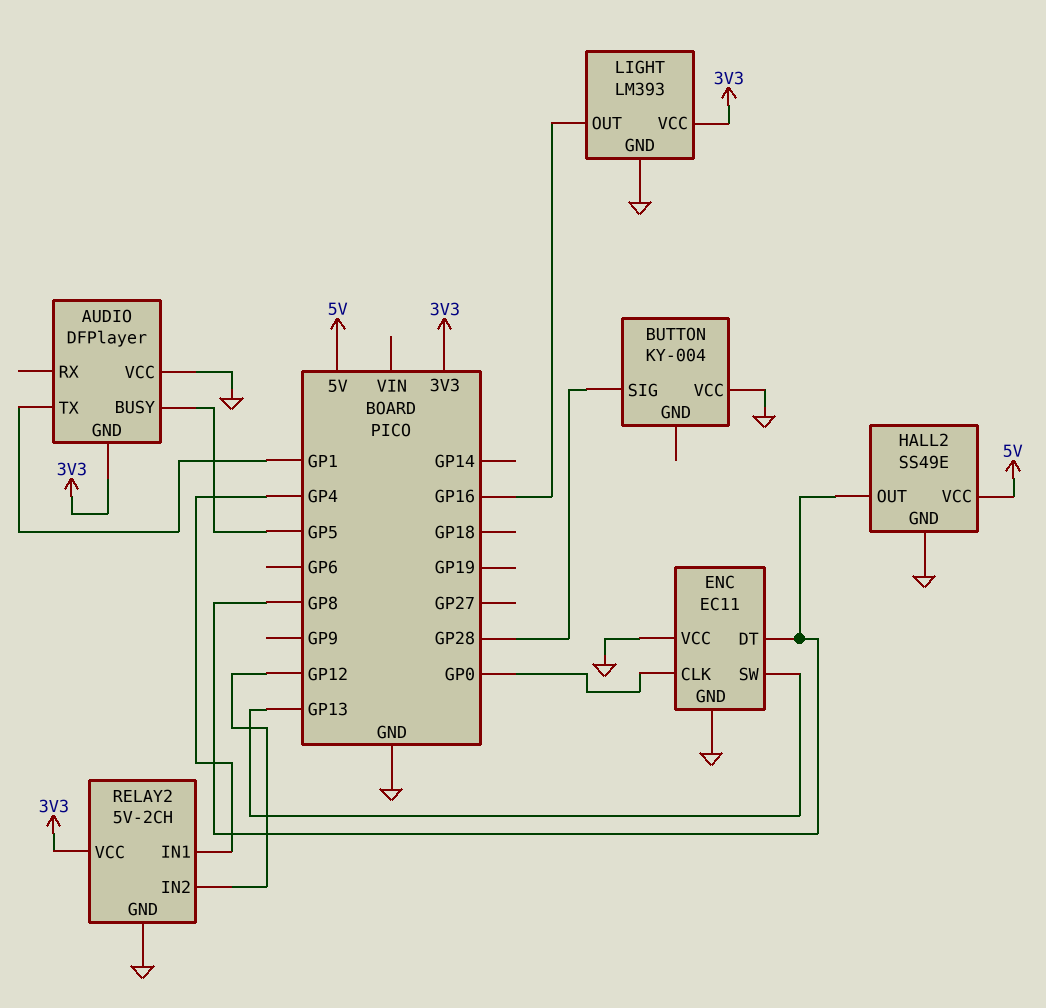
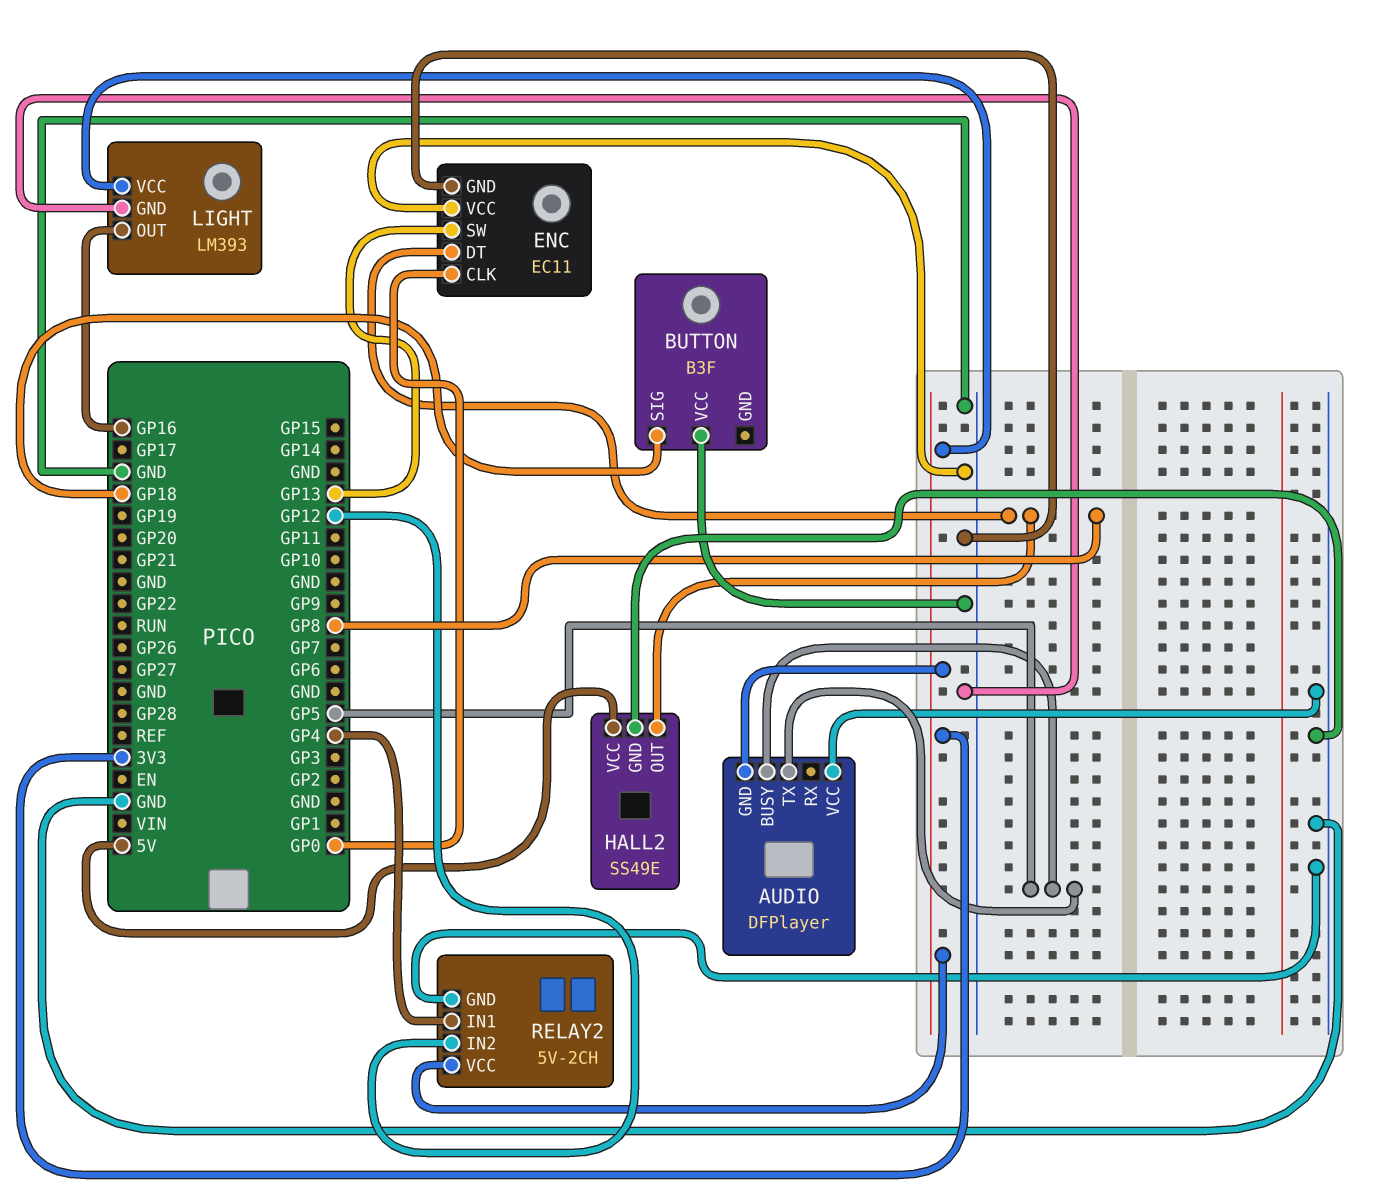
AUDIO pin TX: GP1 -> GP5
BUTTON: KY-004 -> B3F
BUTTON pin SIG: GP28 -> GP18

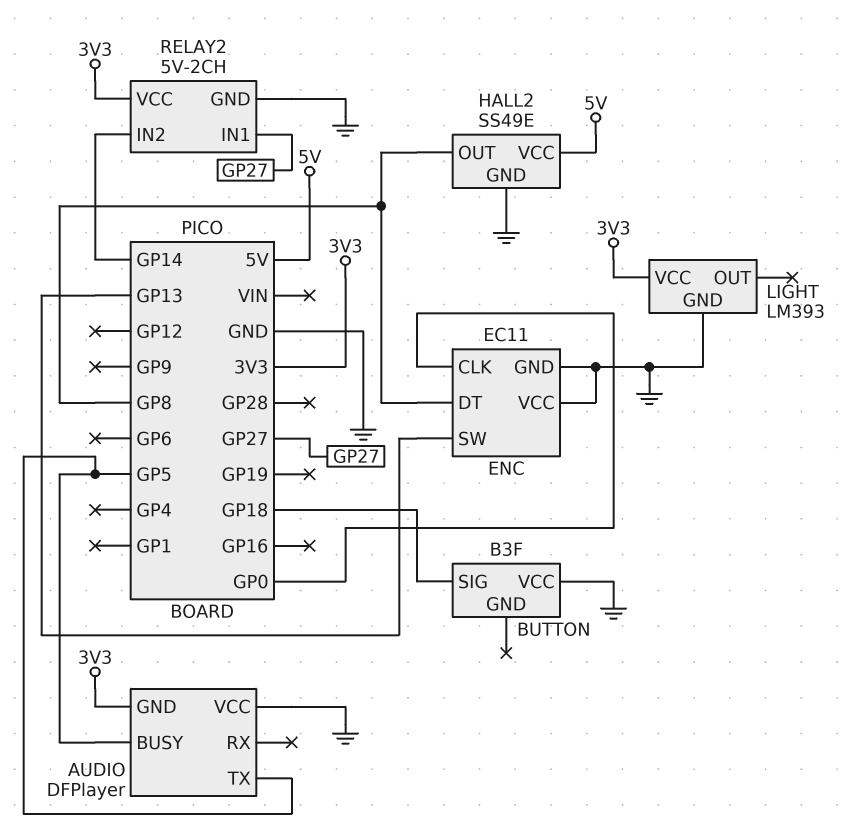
LIGHT pin OUT: GP16 -> none
RELAY2 pin IN1: GP4 -> GP27
RELAY2 pin IN2: GP12 -> GP14

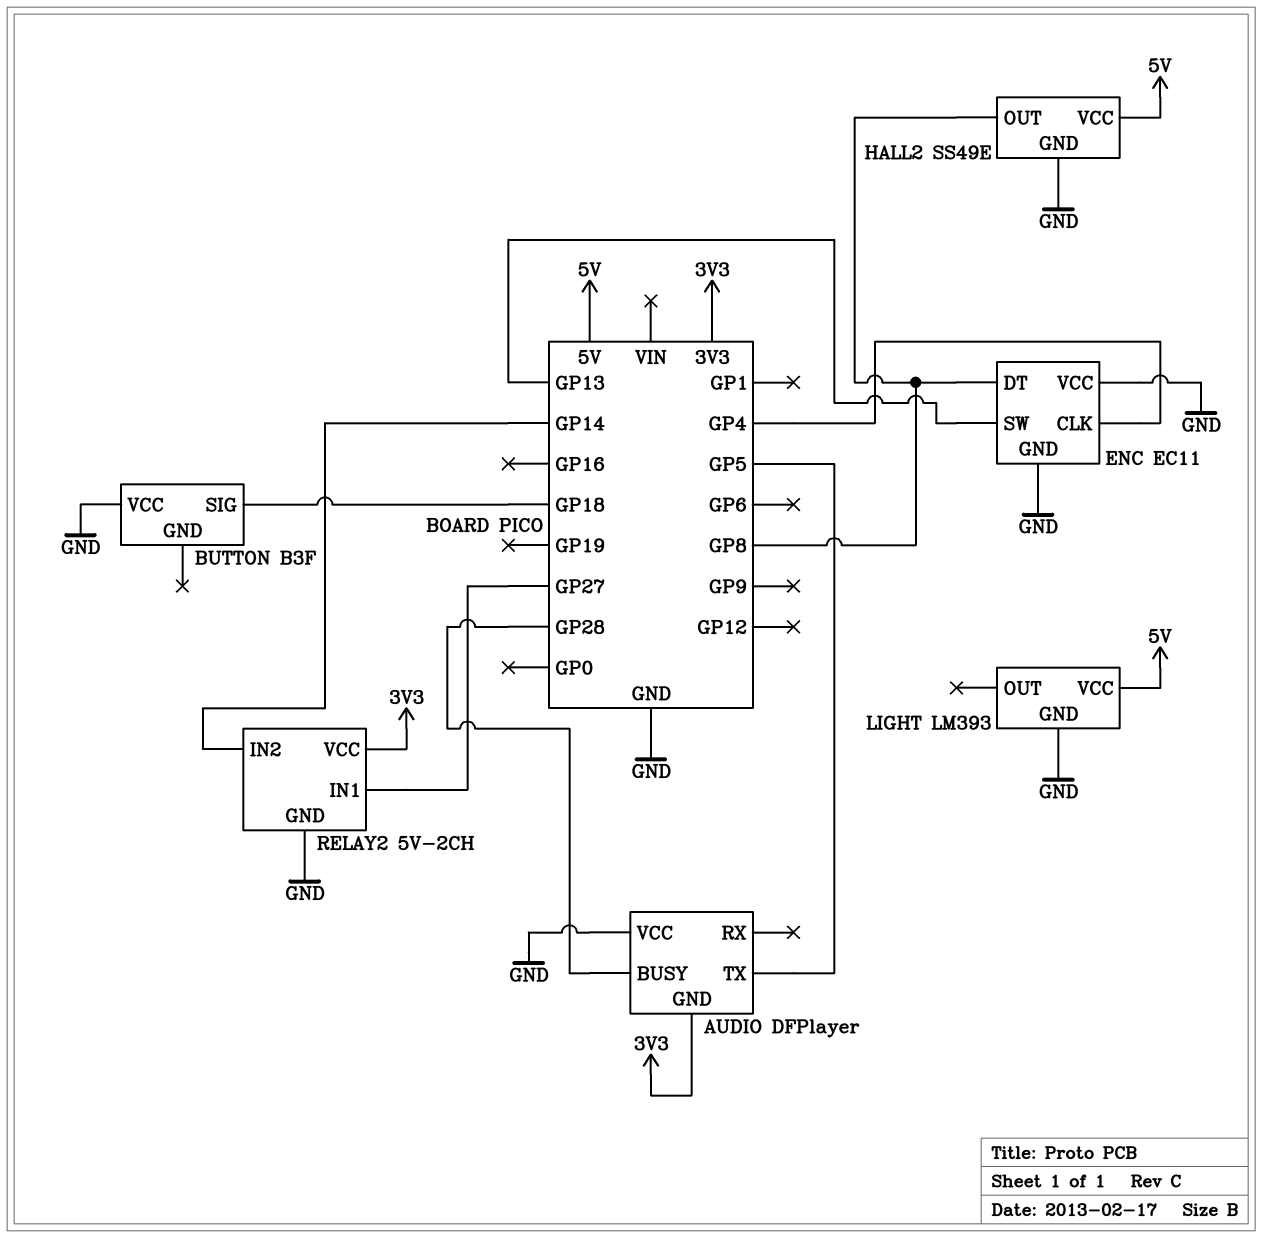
AUDIO pin BUSY: GP5 -> GP28
ENC pin CLK: GP0 -> GP4
LIGHT pin VCC: 3V3 -> 5V

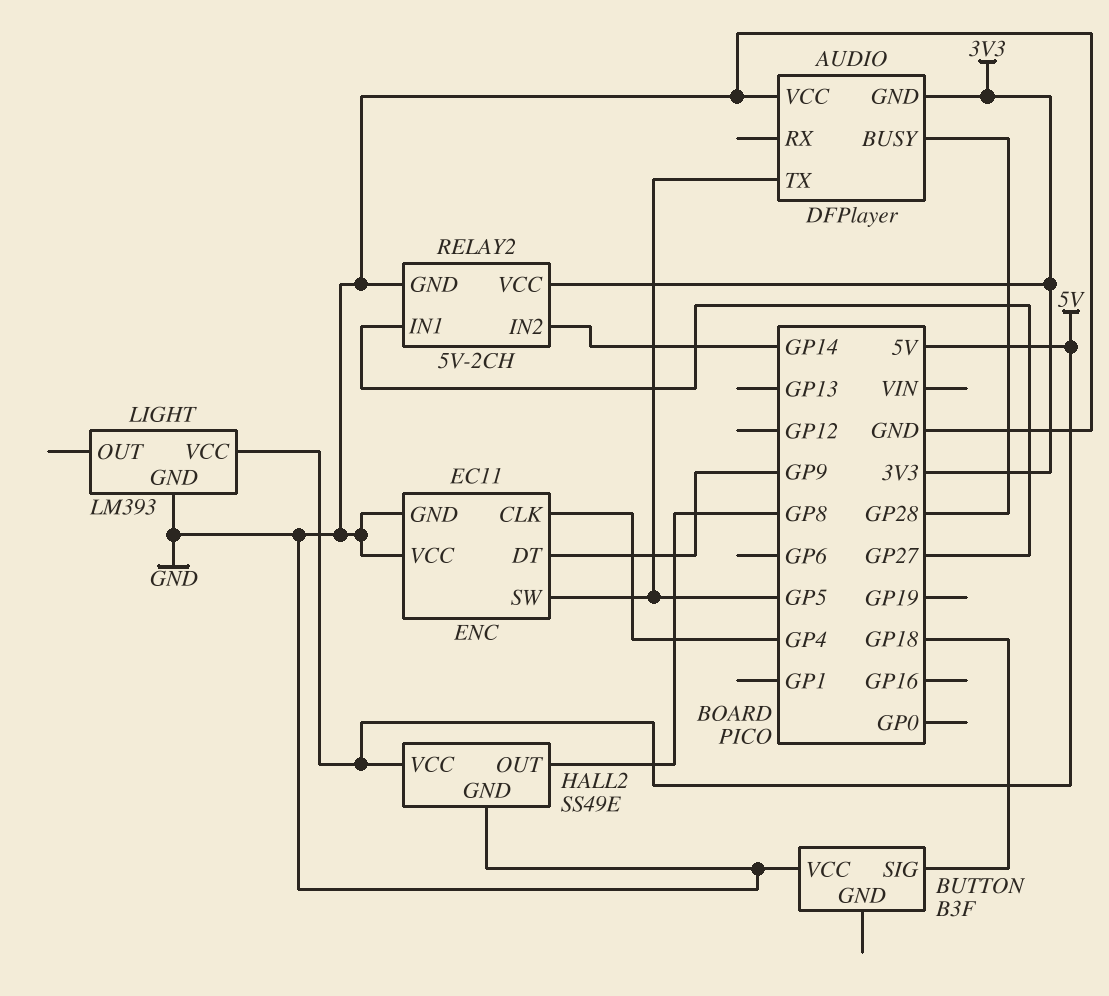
ENC pin DT: GP8 -> GP9
ENC pin SW: GP13 -> GP5

